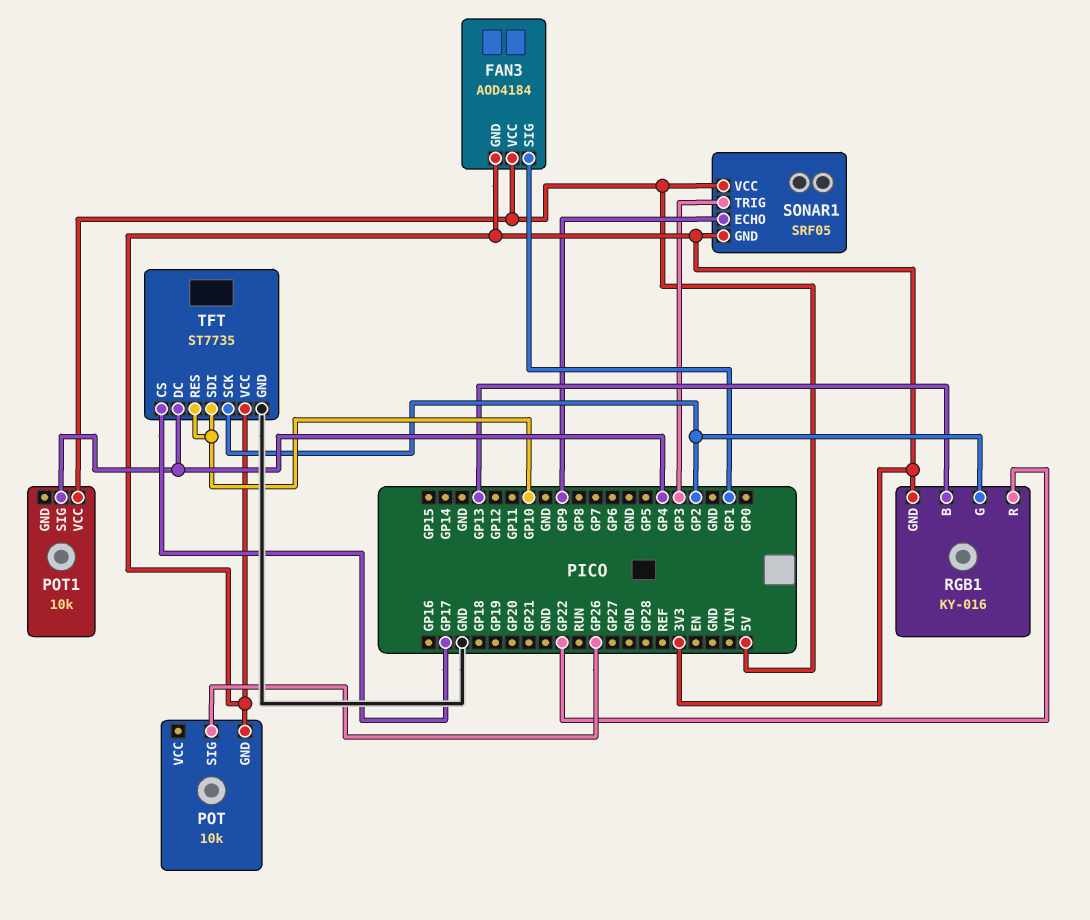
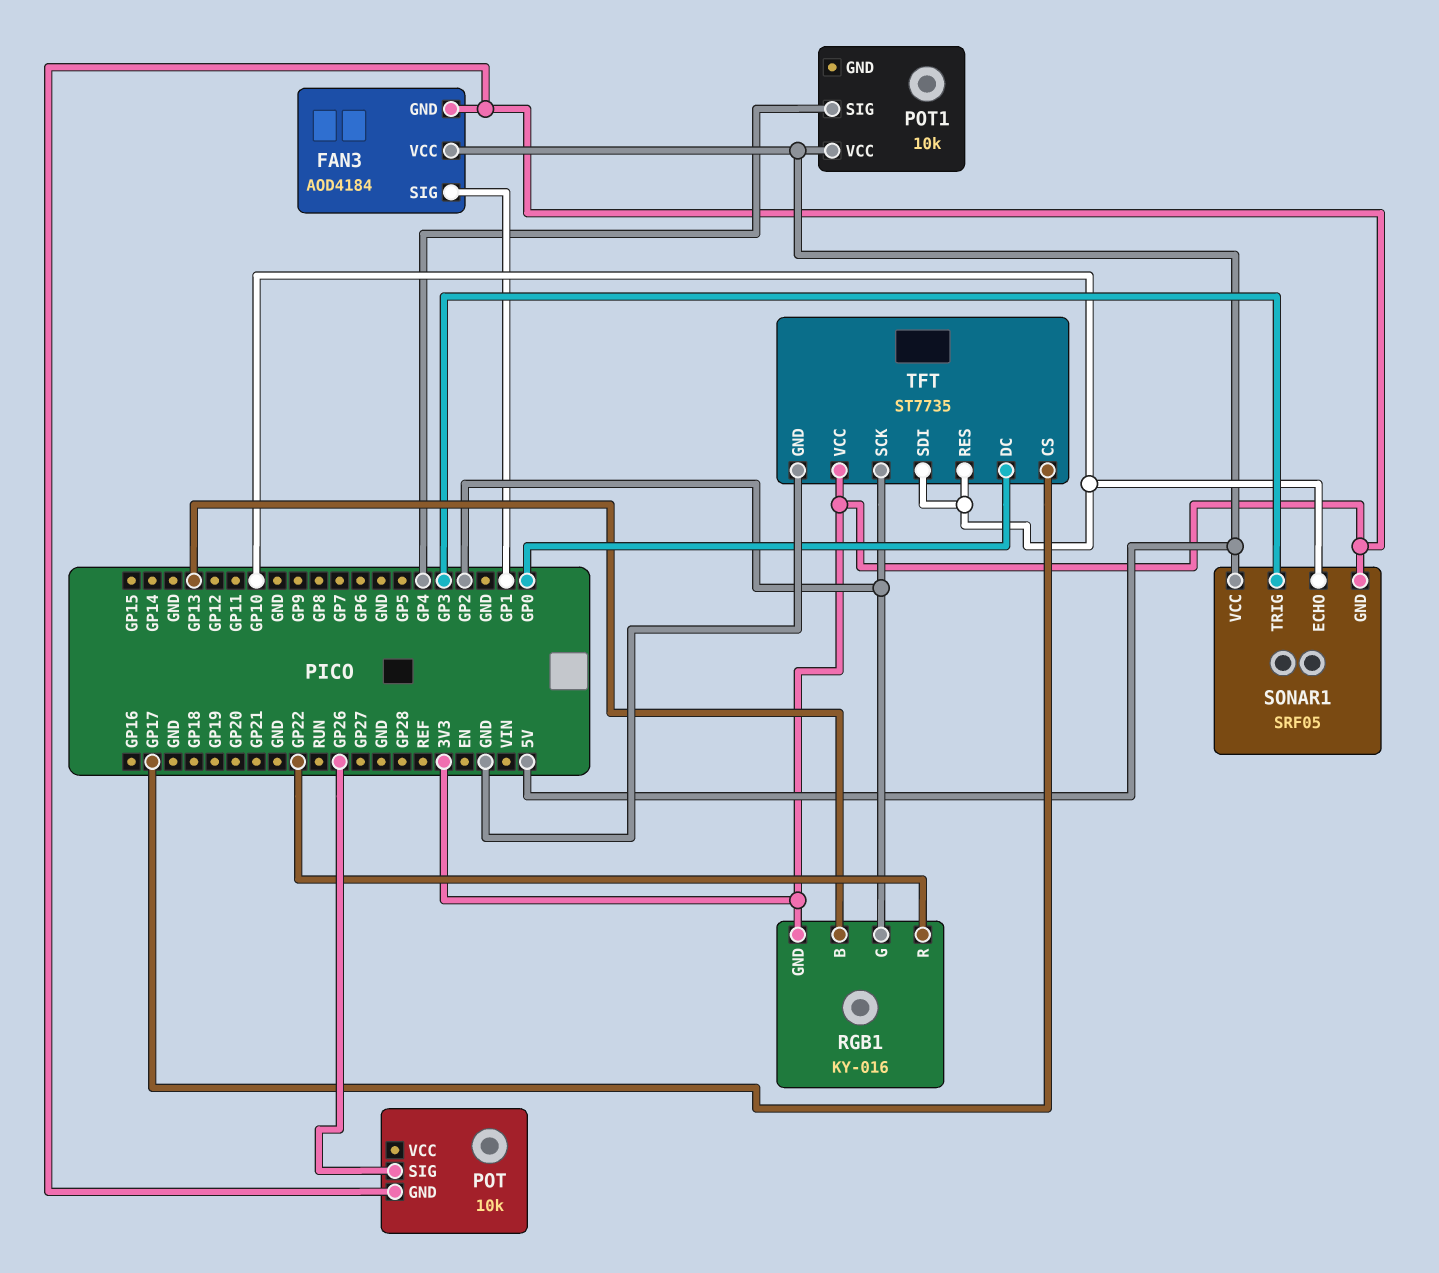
SONAR1 pin ECHO: GP9 -> GP10
TFT pin DC: GP4 -> GP0

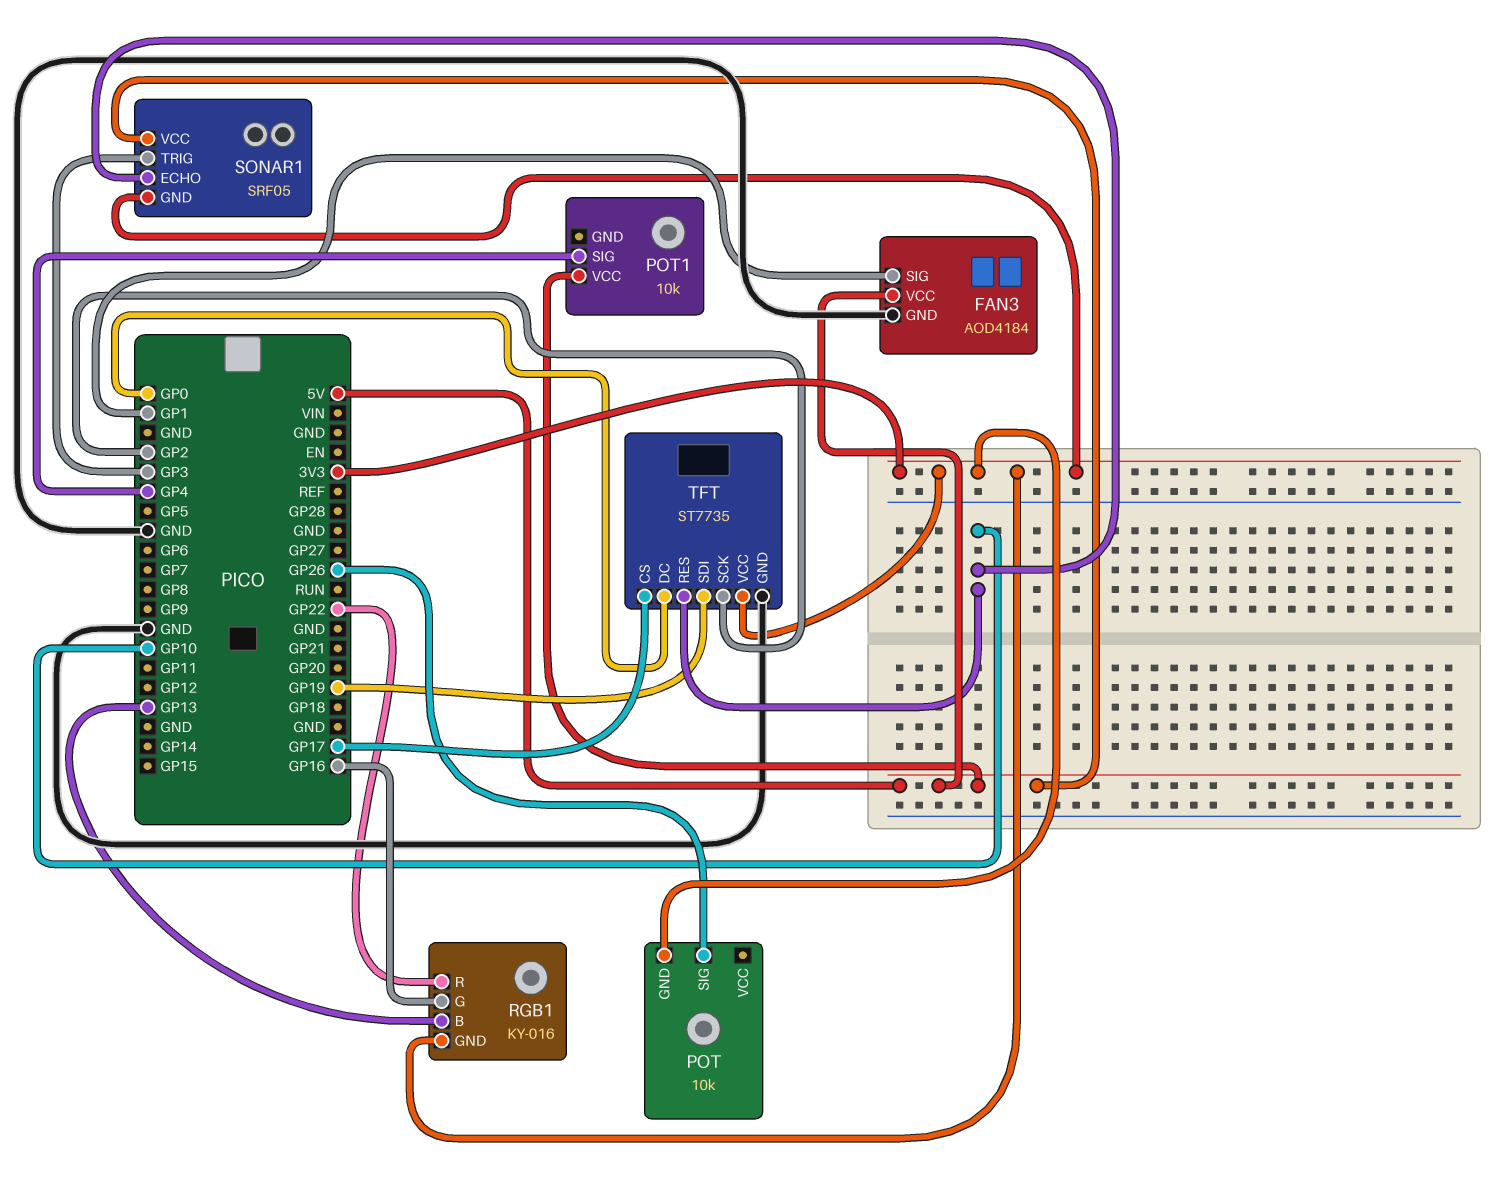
FAN3 pin GND: 3V3 -> GND
RGB1 pin G: GP2 -> GP16
TFT pin SDI: GP10 -> GP19

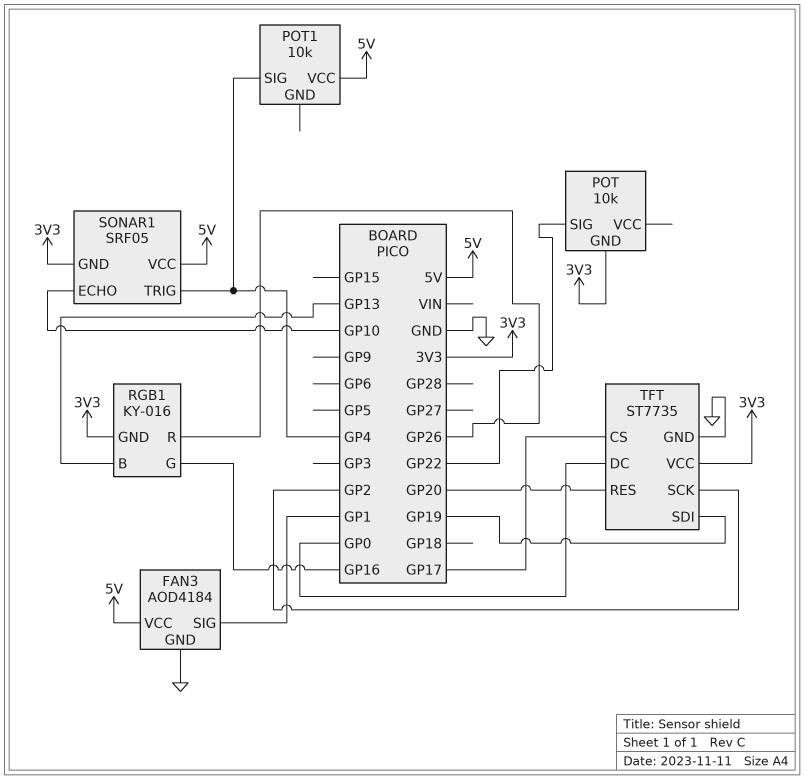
POT pin SIG: GP26 -> GP22
RGB1 pin R: GP22 -> GP26
SONAR1 pin TRIG: GP3 -> GP4
TFT pin RES: GP10 -> GP20

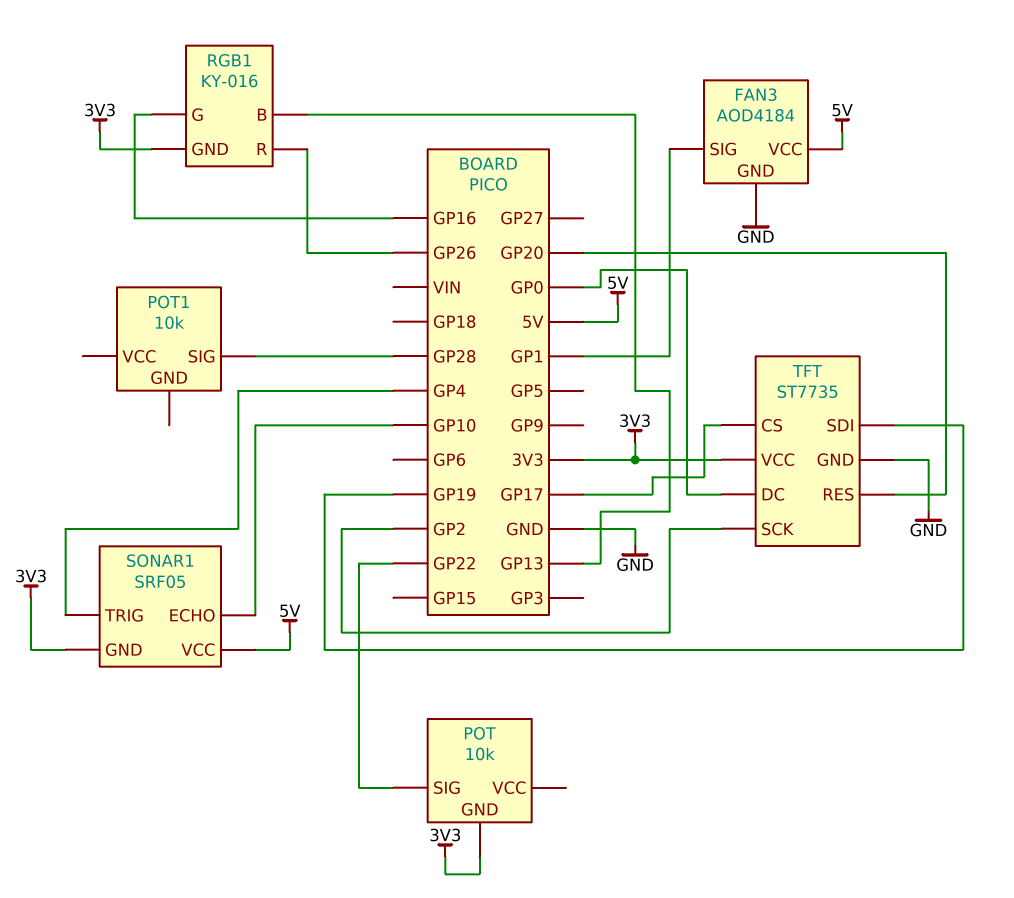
POT1 pin SIG: GP4 -> GP28
POT1 pin VCC: 5V -> none

